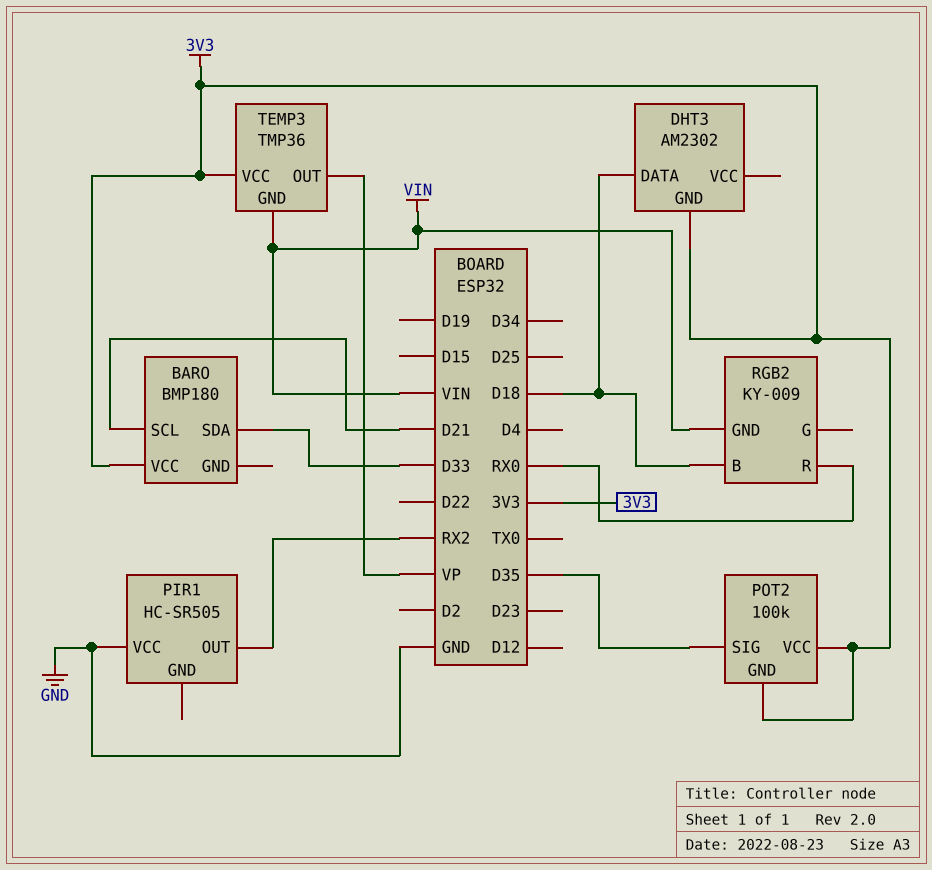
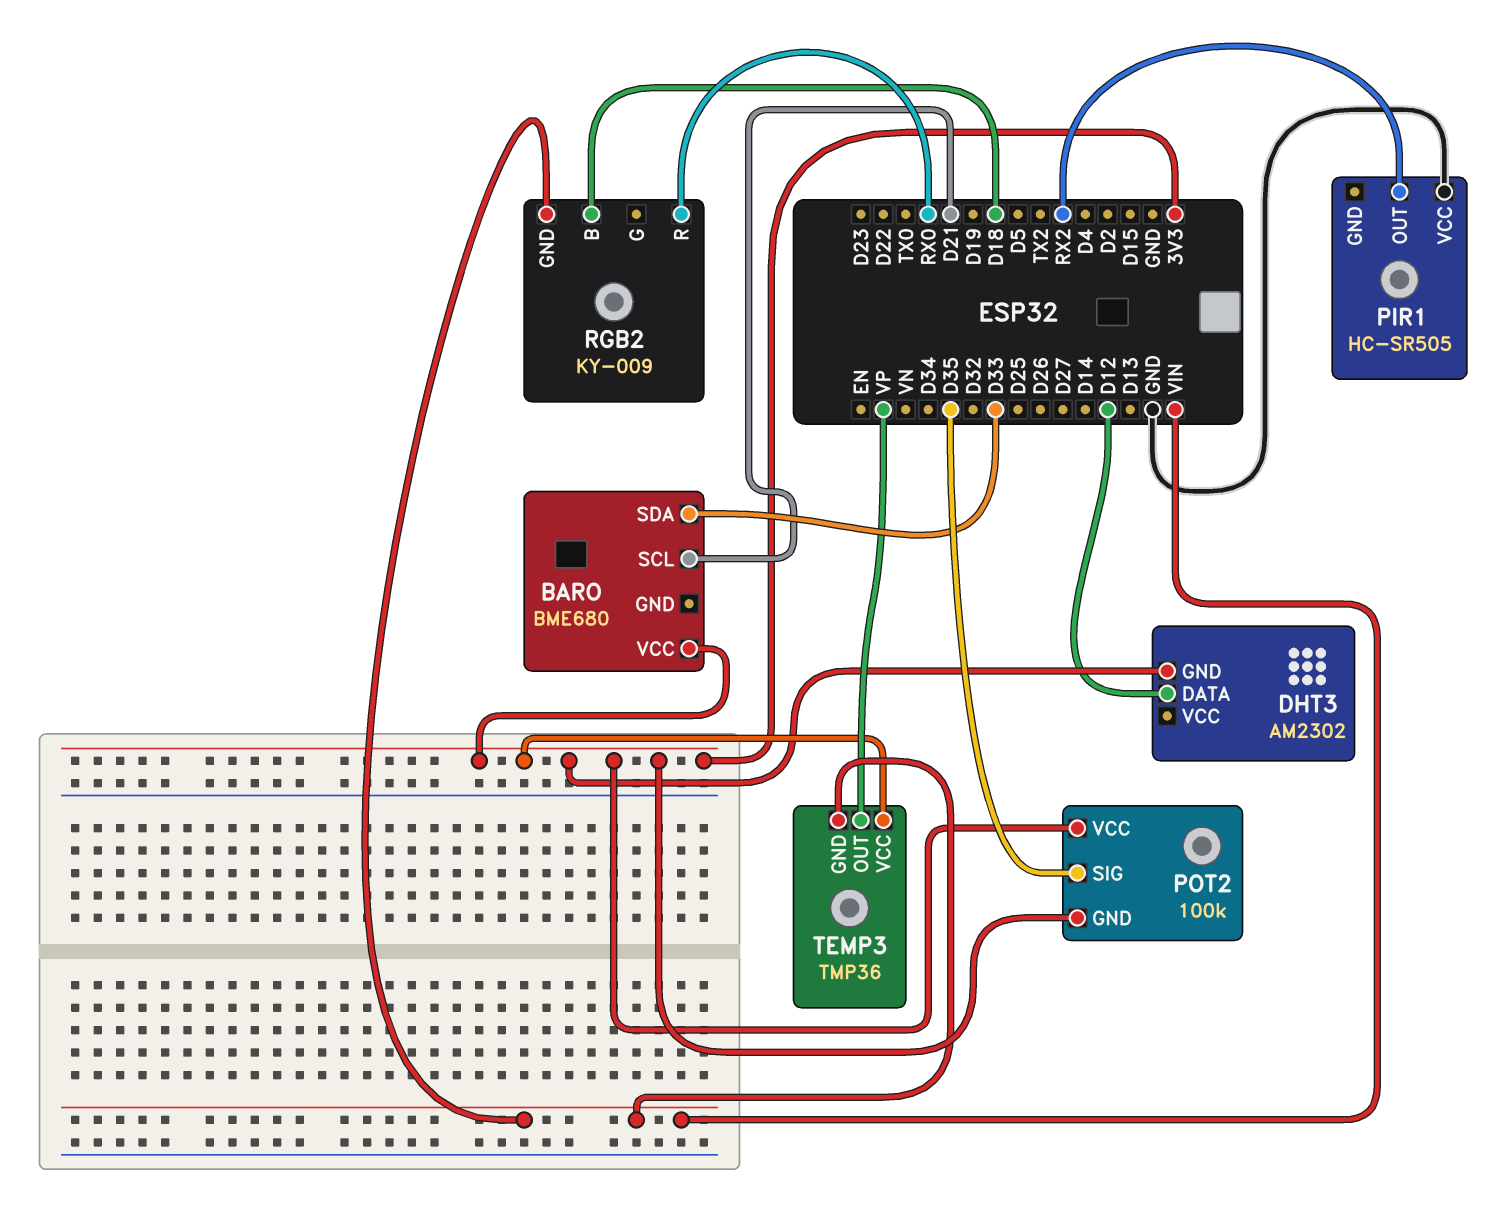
BARO: BMP180 -> BME680
DHT3 pin DATA: D18 -> D12

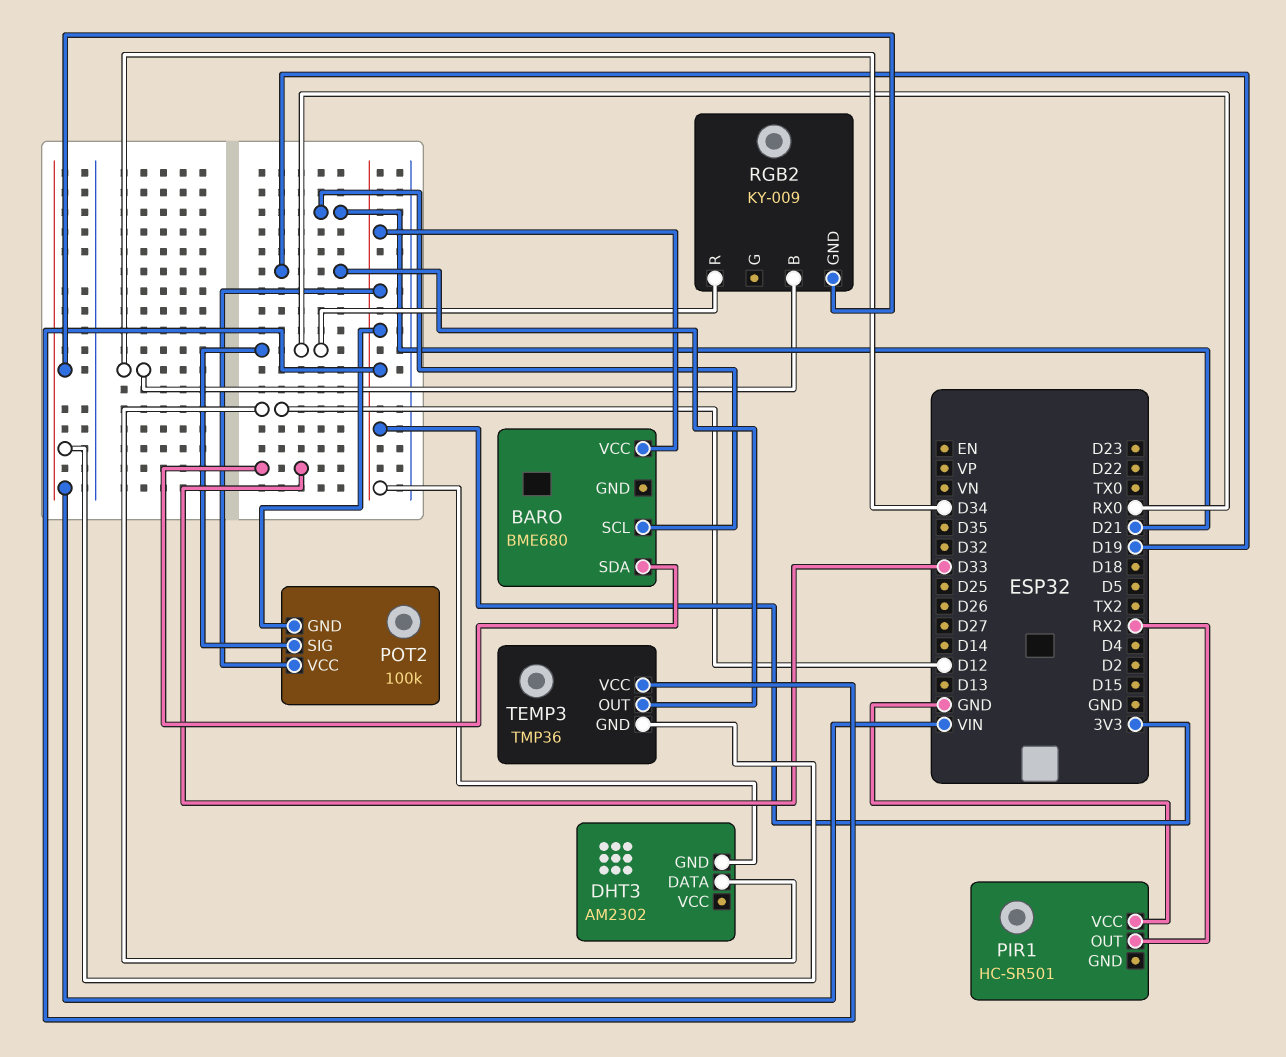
PIR1: HC-SR505 -> HC-SR501
POT2 pin SIG: D35 -> RX0
RGB2 pin B: D18 -> D34
TEMP3 pin OUT: VP -> D19

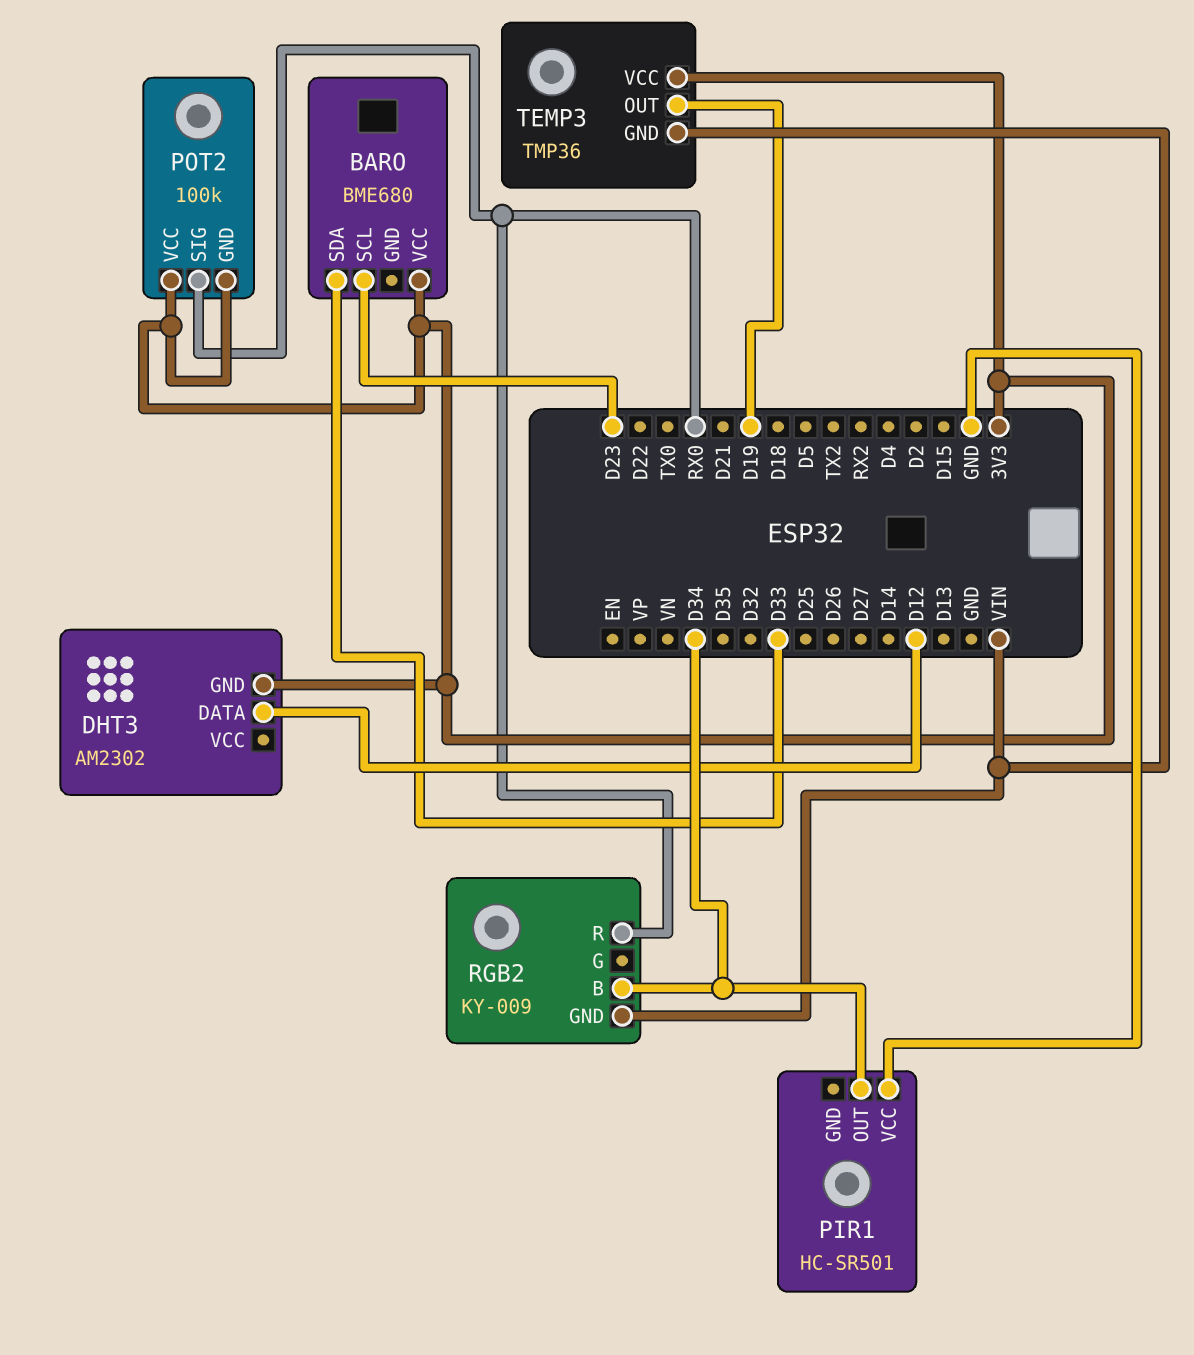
BARO pin SCL: D21 -> D23
PIR1 pin OUT: RX2 -> D34

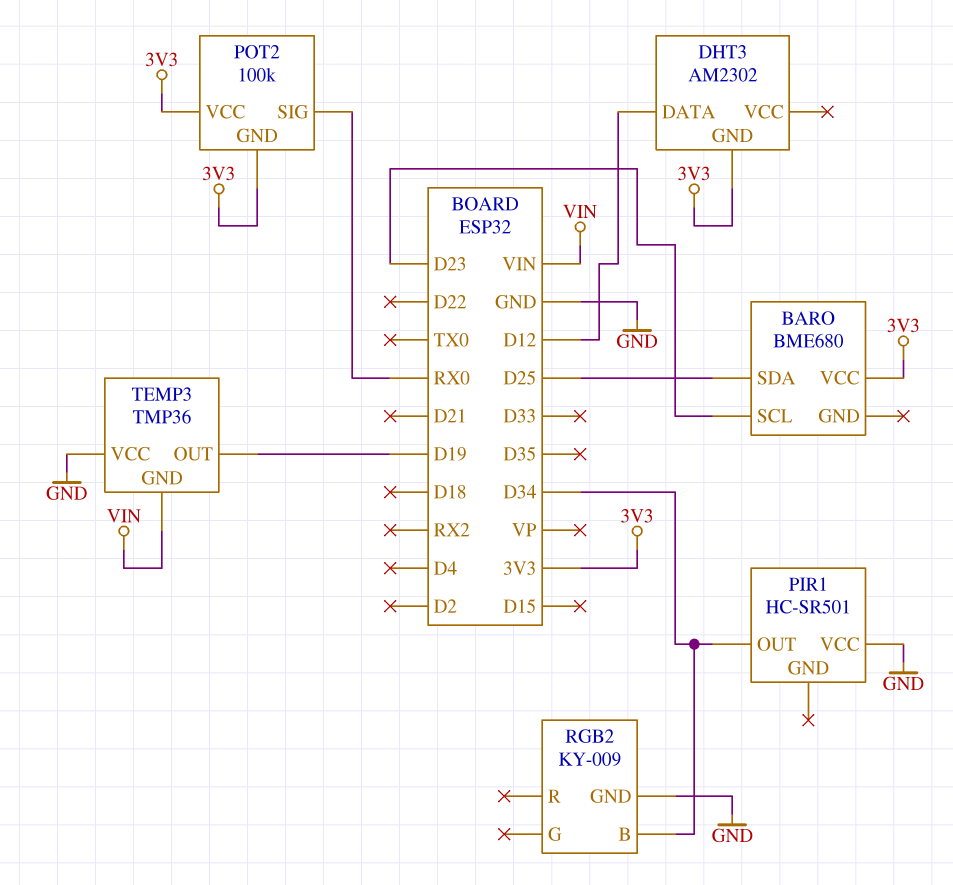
BARO pin SDA: D33 -> D25
RGB2 pin GND: VIN -> GND
RGB2 pin R: RX0 -> none
TEMP3 pin VCC: 3V3 -> GND

